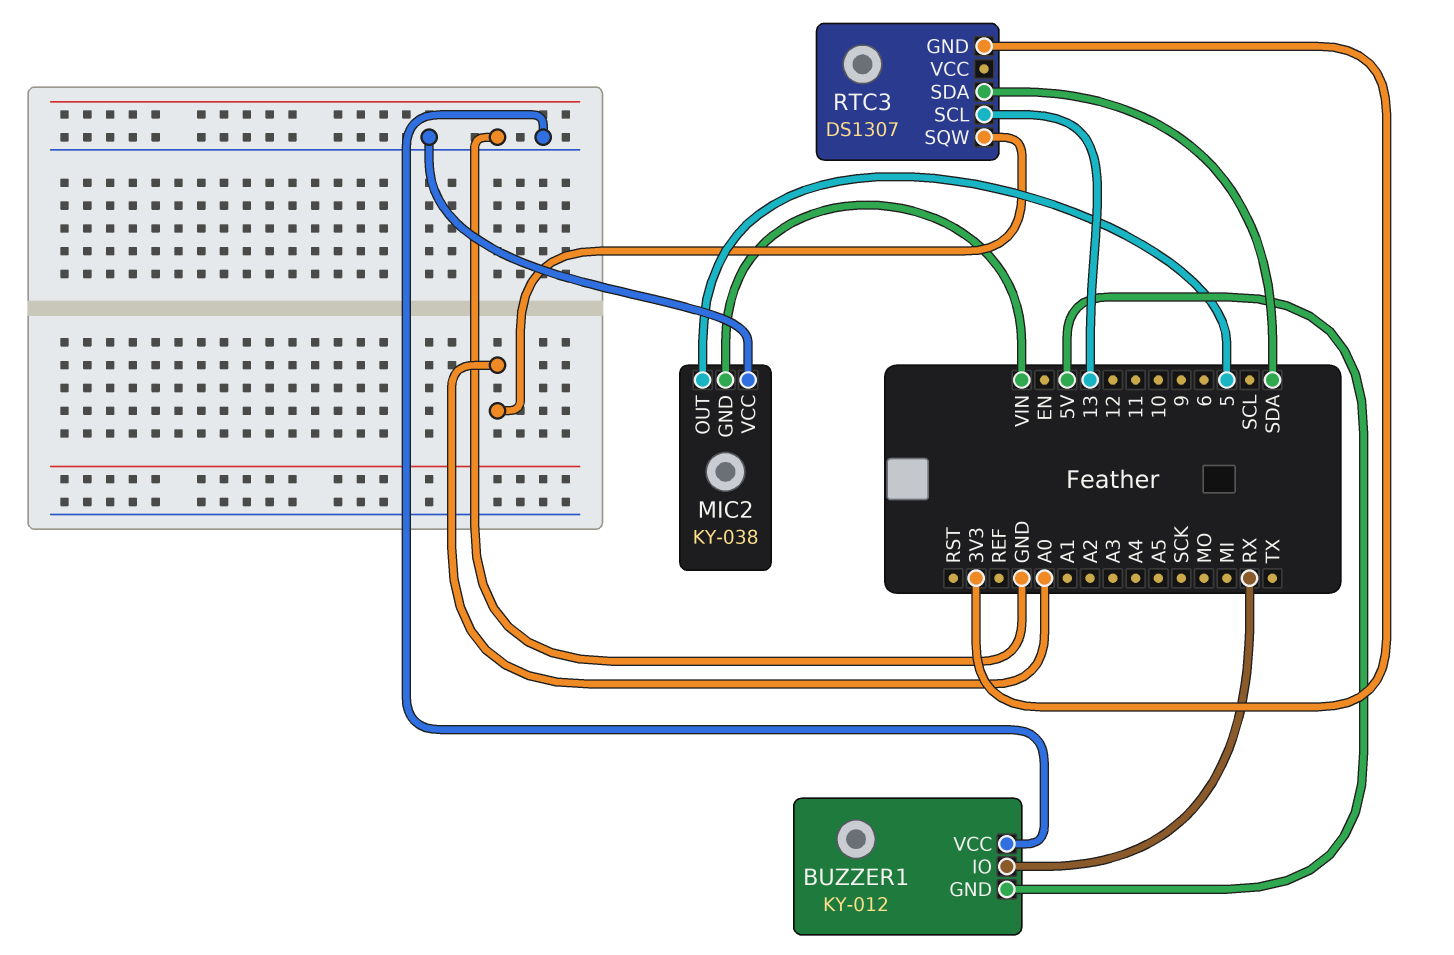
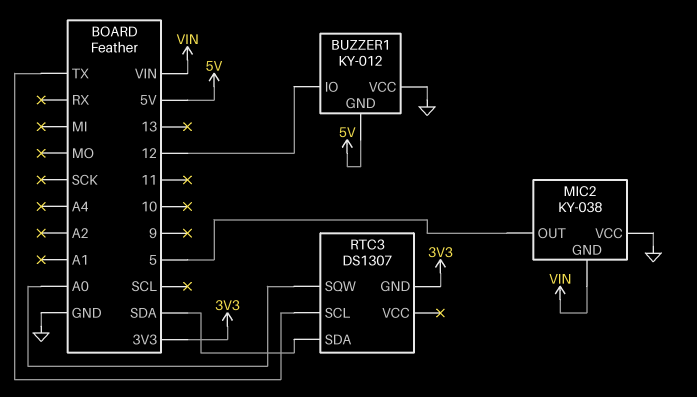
BUZZER1 pin IO: RX -> 12
RTC3 pin SCL: 13 -> TX

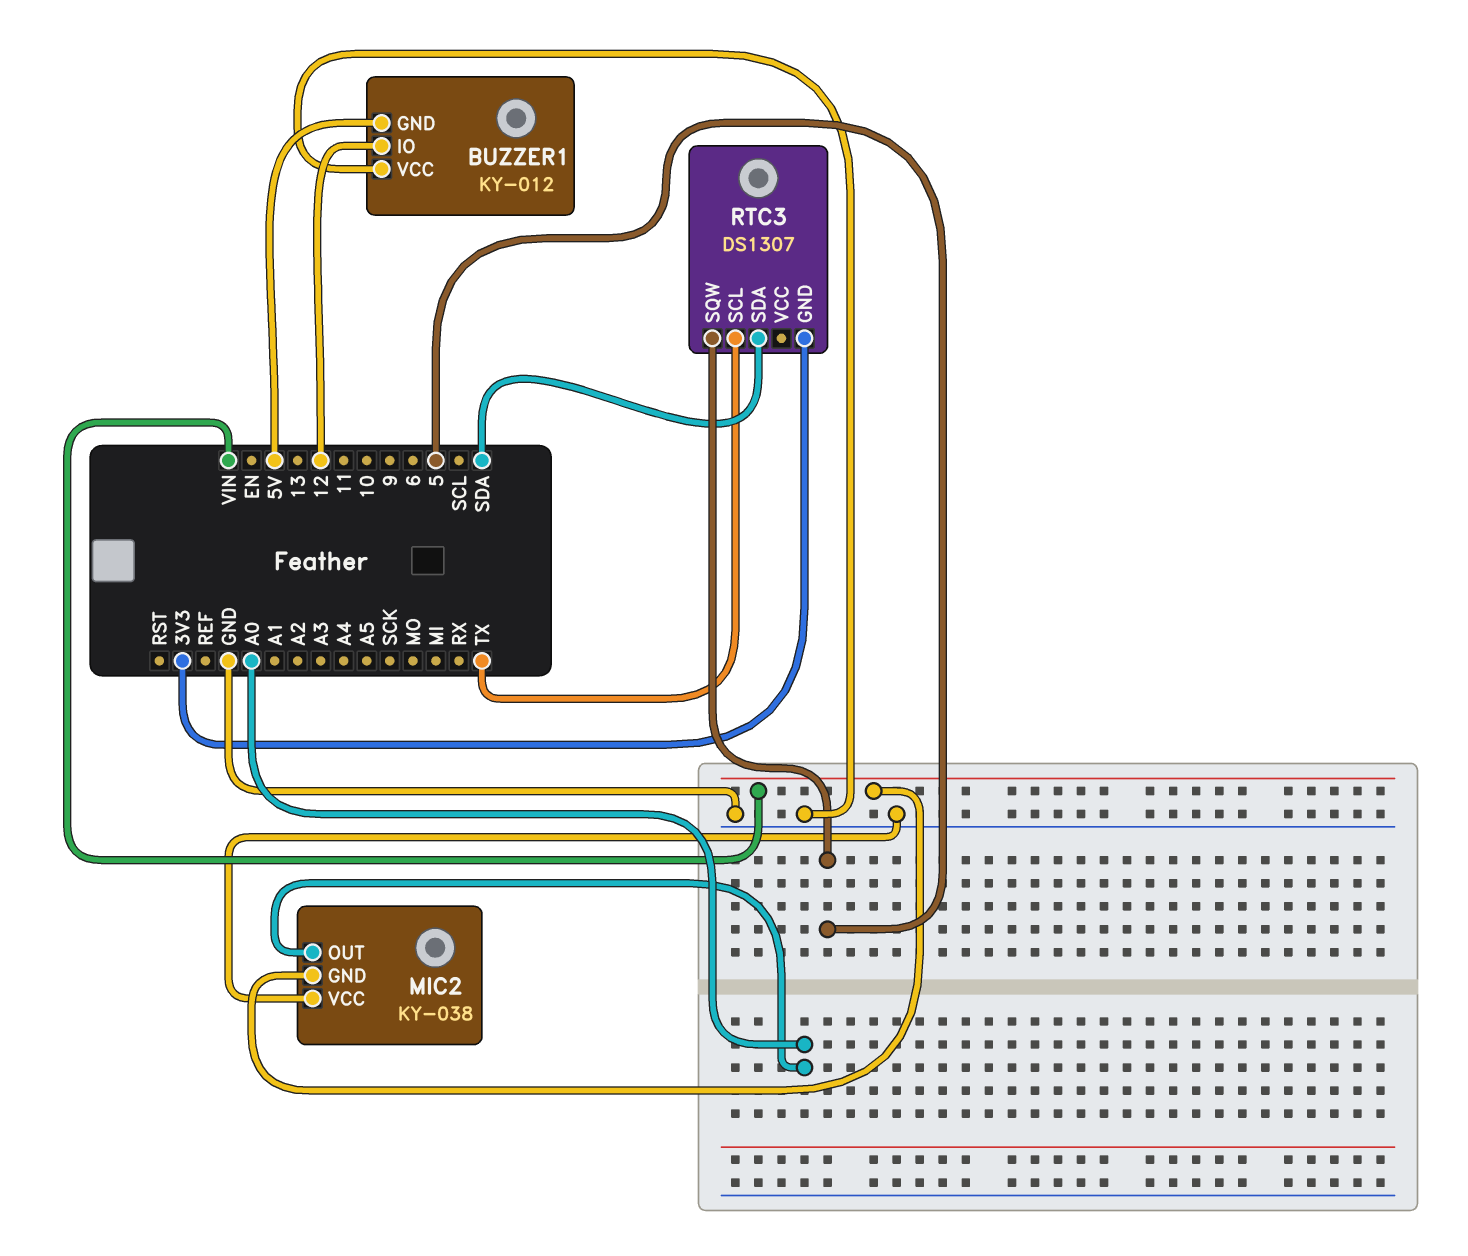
MIC2 pin OUT: 5 -> A0
RTC3 pin SQW: A0 -> 5

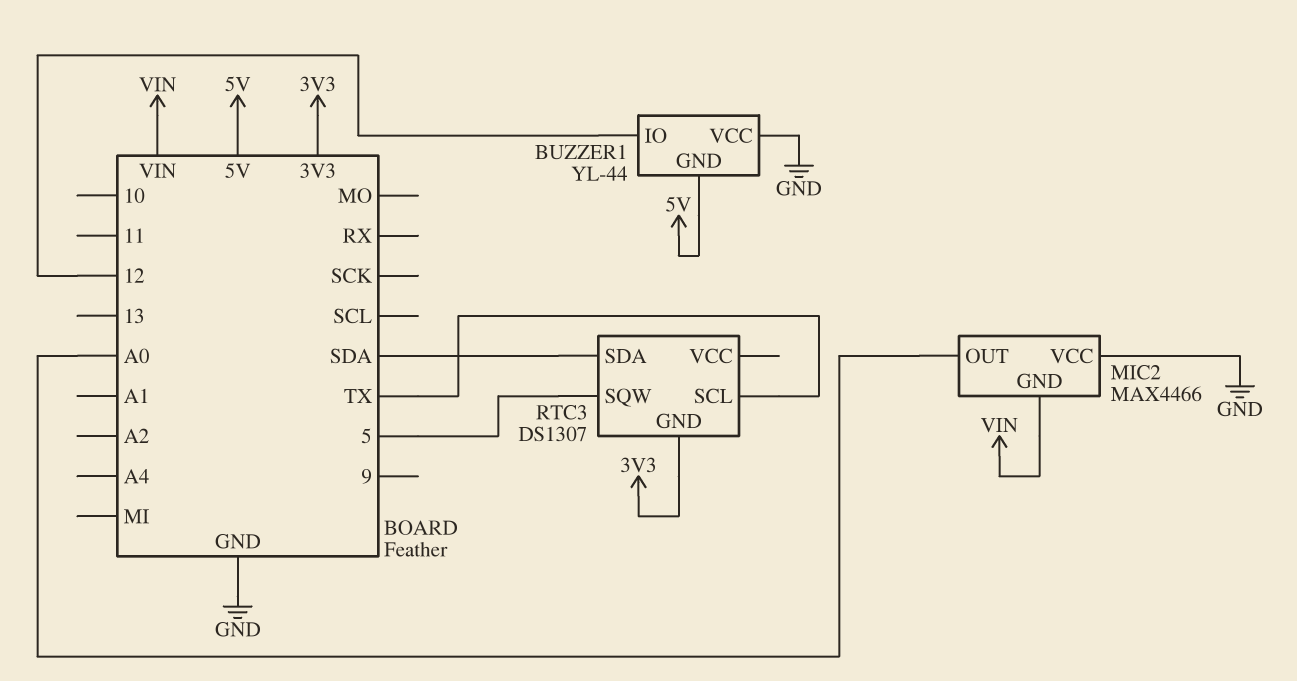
BUZZER1: KY-012 -> YL-44
MIC2: KY-038 -> MAX4466

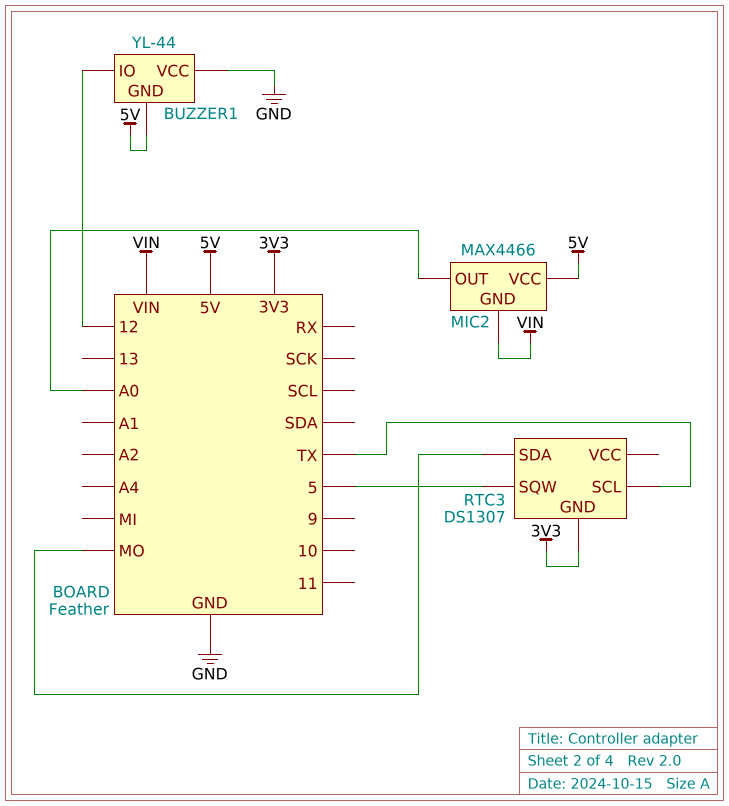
MIC2 pin VCC: GND -> 5V
RTC3 pin SDA: SDA -> MO

